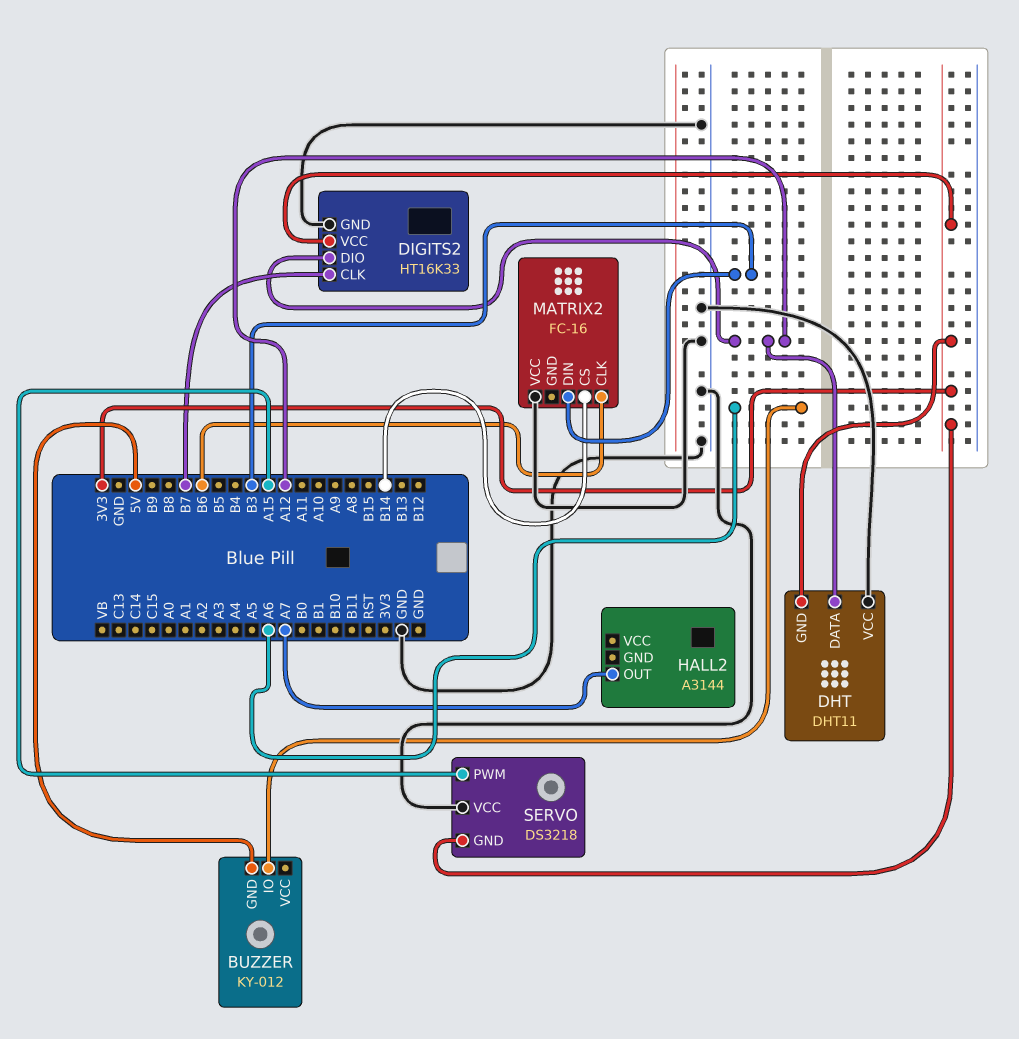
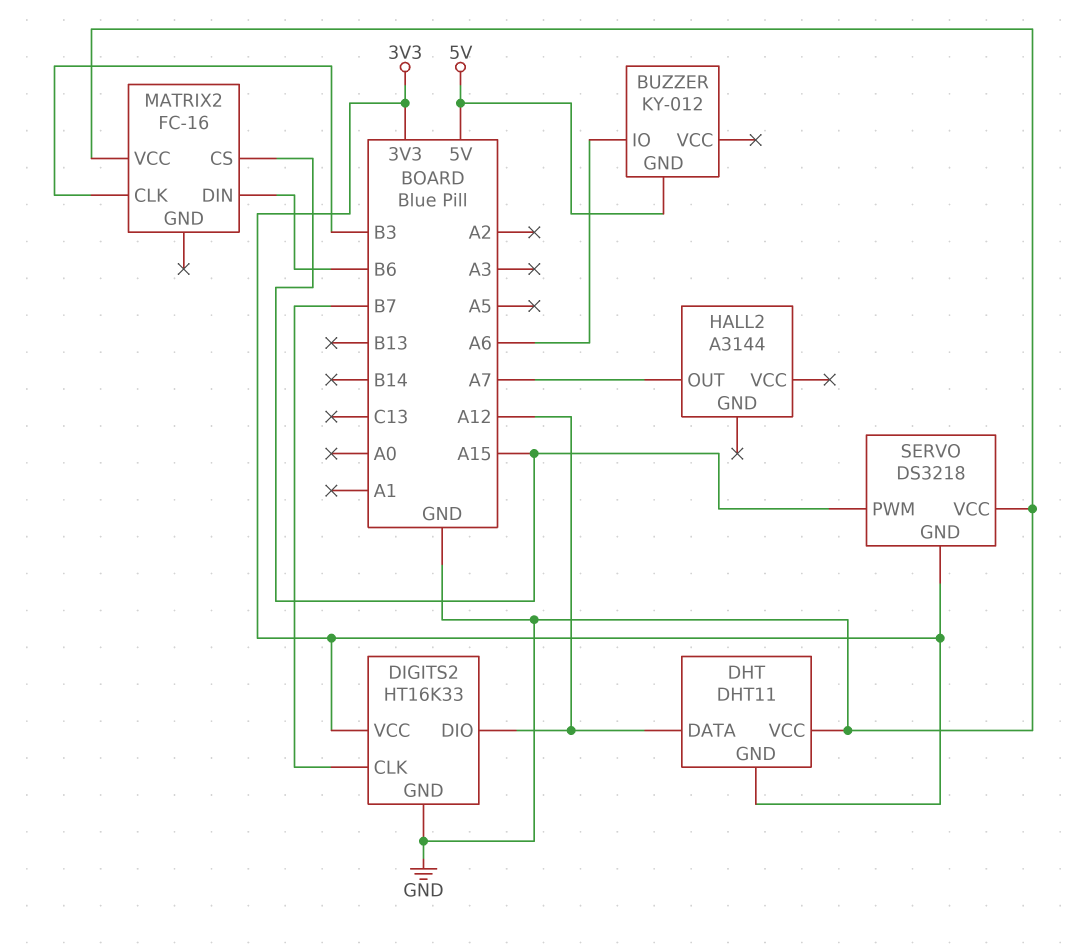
MATRIX2 pin CLK: B6 -> B3
MATRIX2 pin CS: B14 -> A15
MATRIX2 pin DIN: B3 -> B6

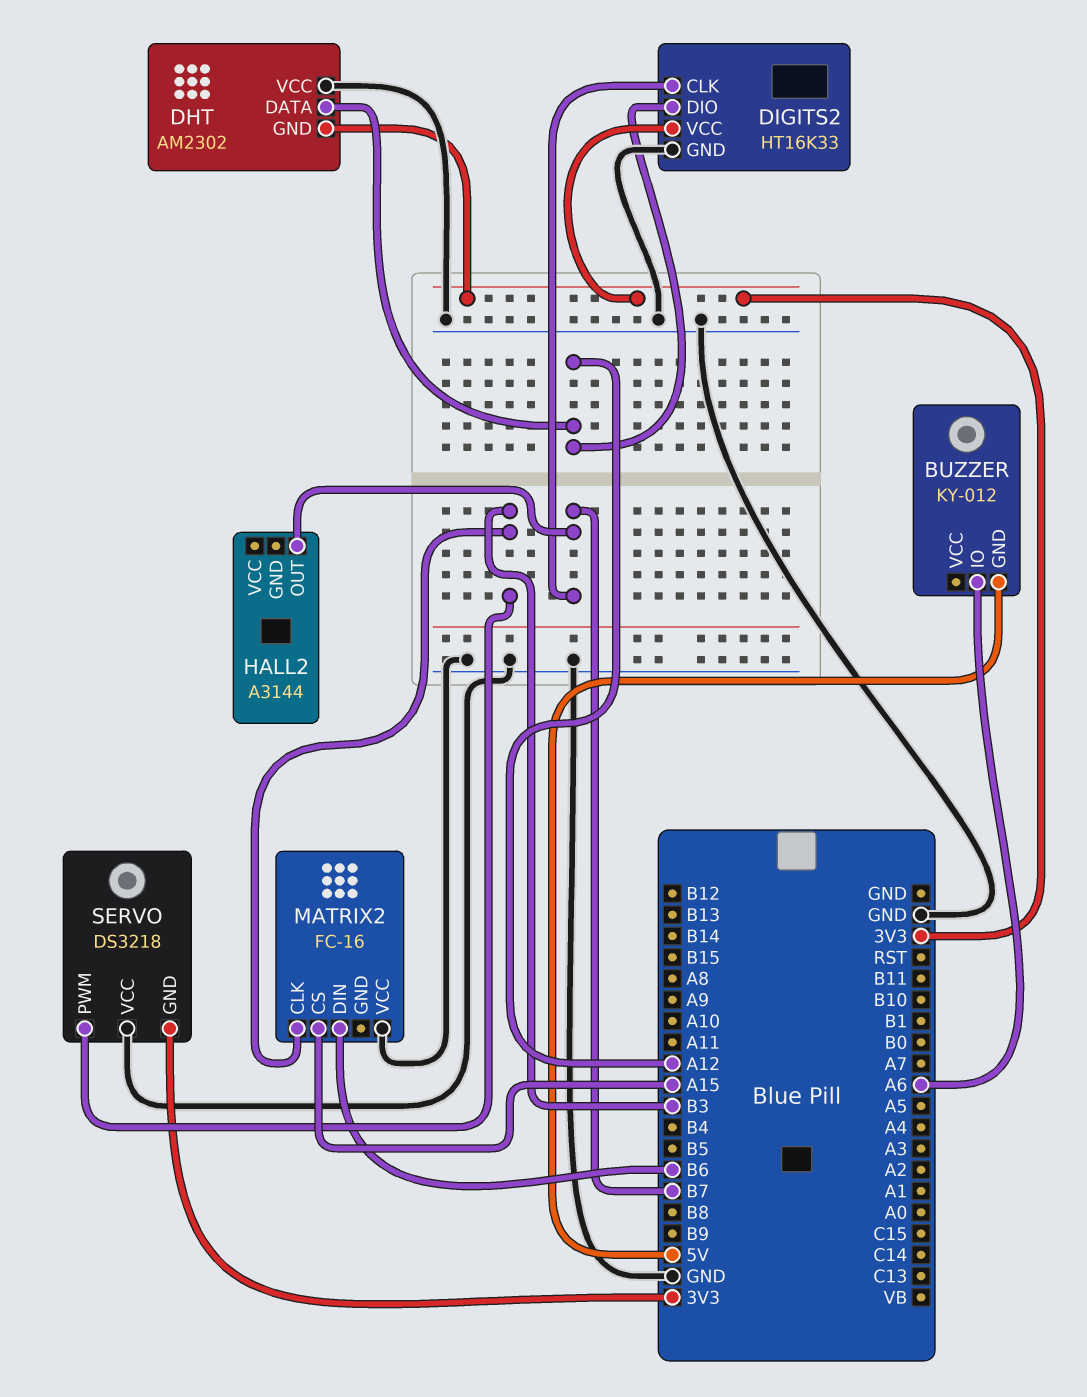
DHT: DHT11 -> AM2302
HALL2 pin OUT: A7 -> B7
SERVO pin PWM: A15 -> B3

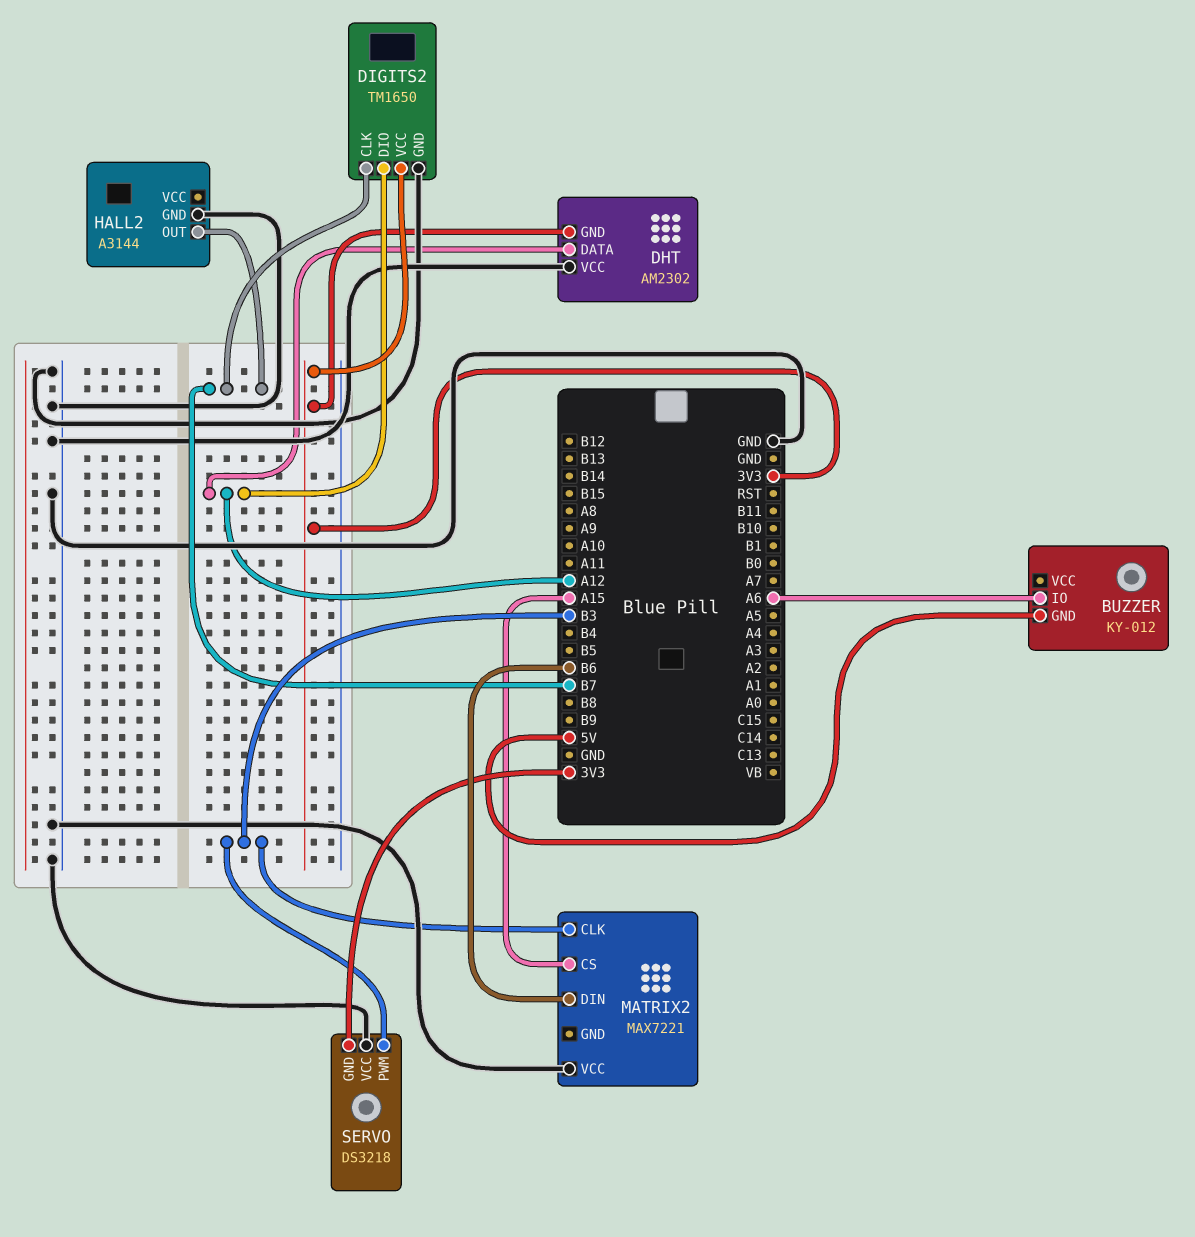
DIGITS2: HT16K33 -> TM1650
HALL2 pin GND: none -> GND
MATRIX2: FC-16 -> MAX7221

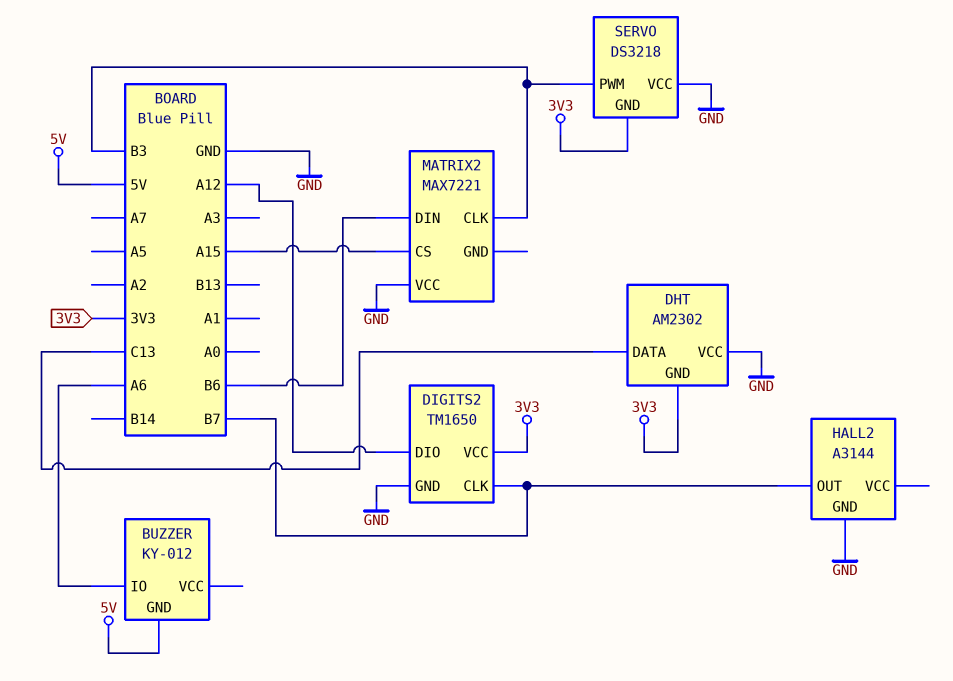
DHT pin DATA: A12 -> C13

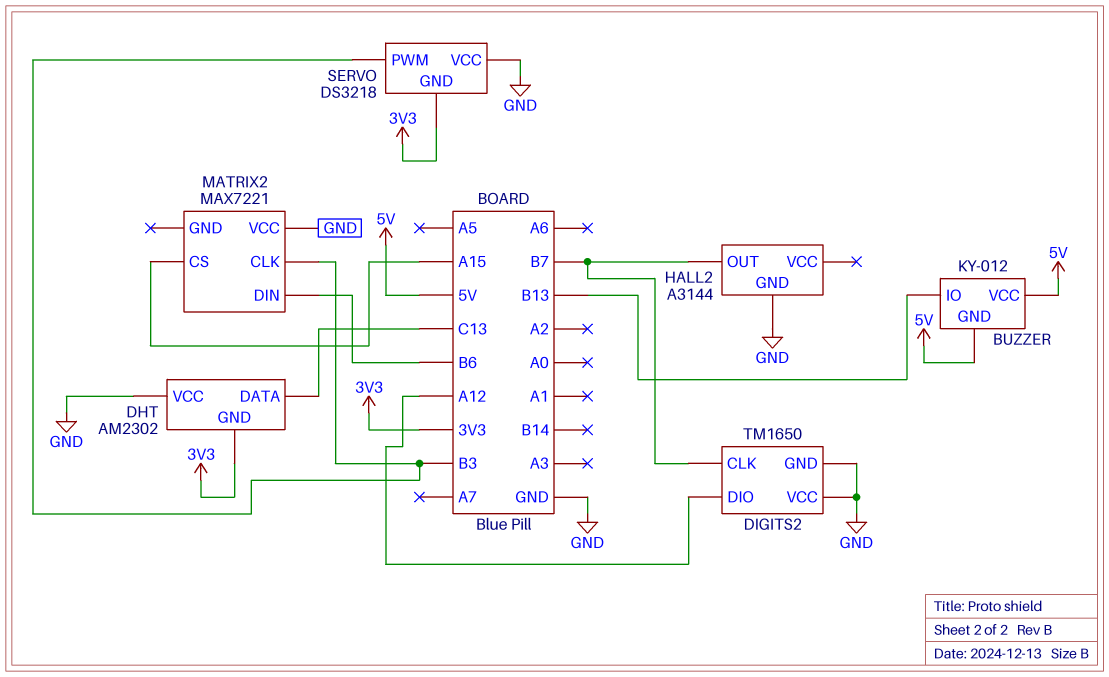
BUZZER pin IO: A6 -> B13
BUZZER pin VCC: none -> 5V
DIGITS2 pin VCC: 3V3 -> GND

